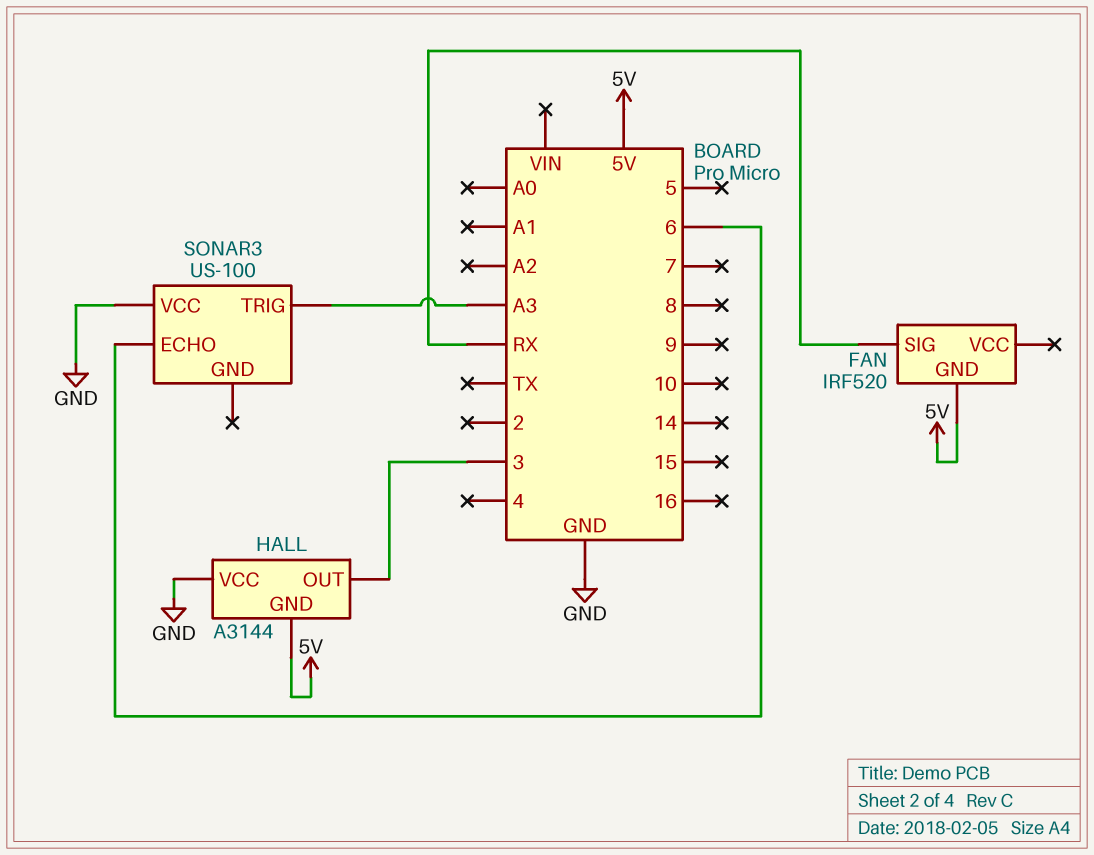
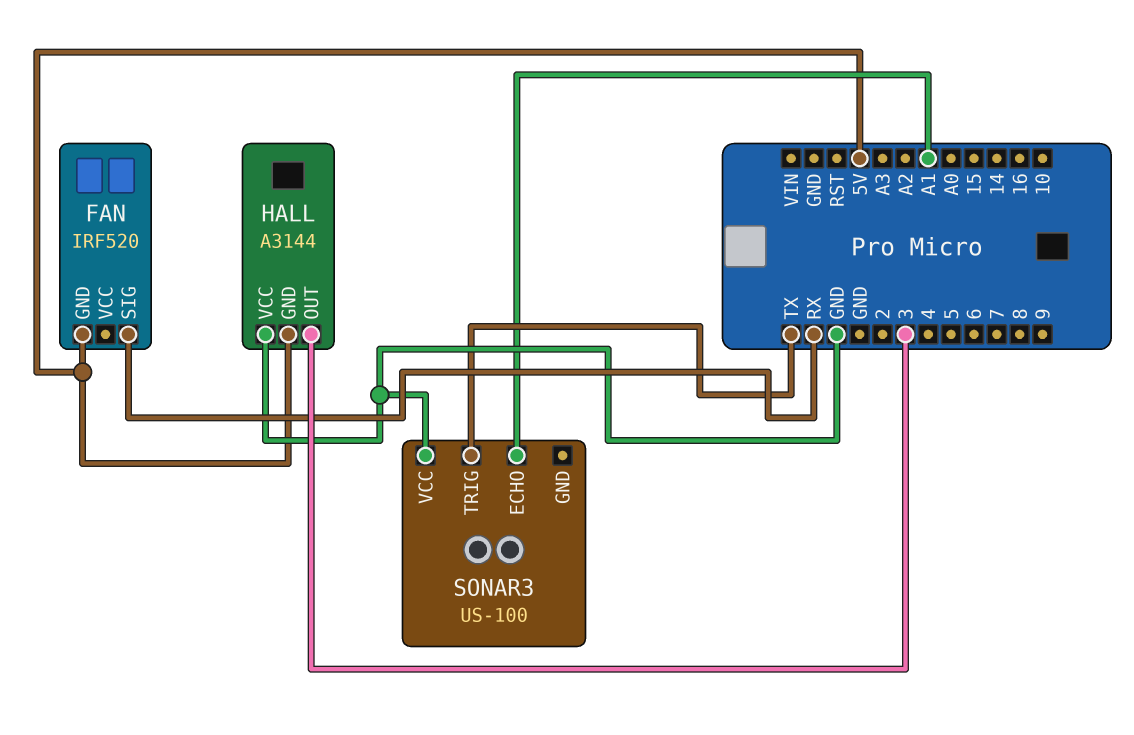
SONAR3 pin ECHO: 6 -> A1
SONAR3 pin TRIG: A3 -> TX

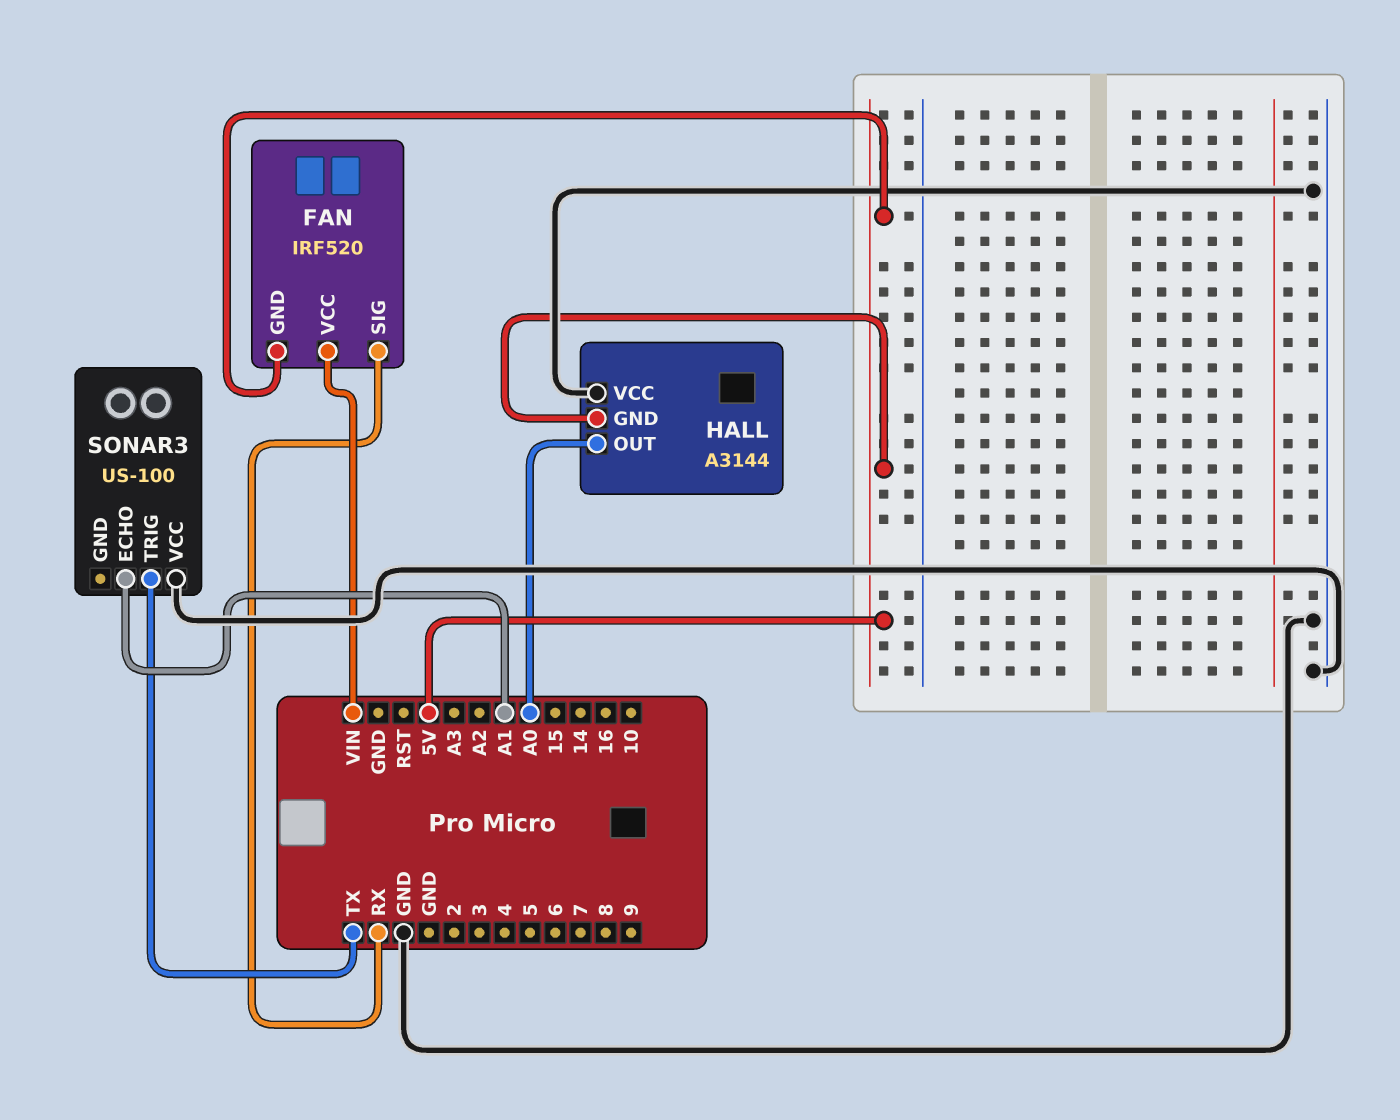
FAN pin VCC: none -> VIN
HALL pin OUT: 3 -> A0

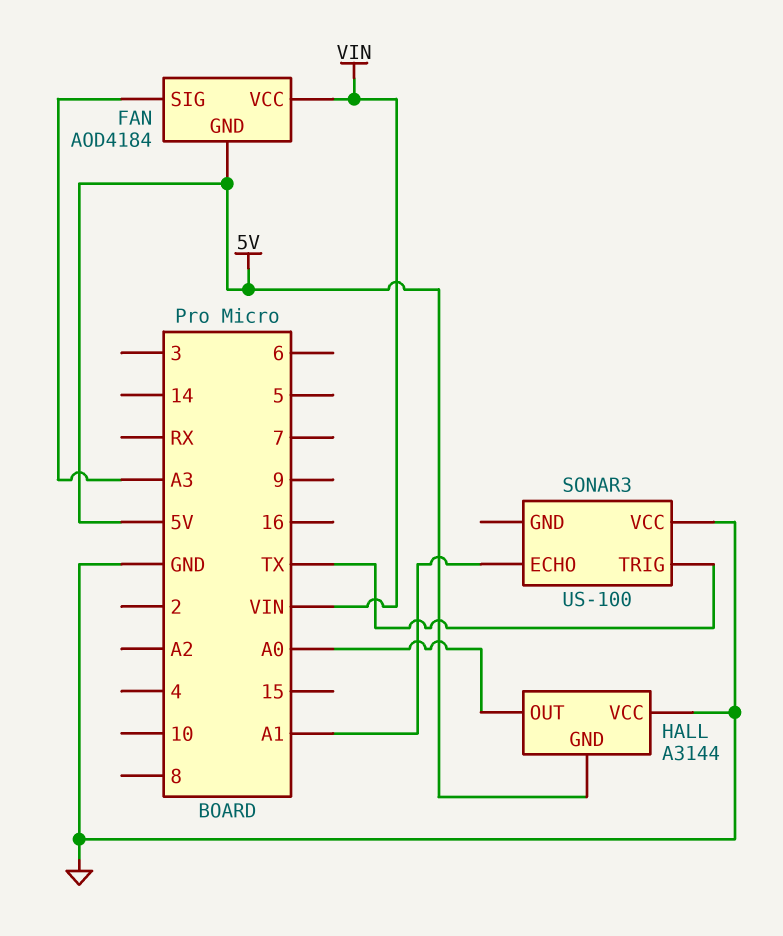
FAN: IRF520 -> AOD4184
FAN pin SIG: RX -> A3

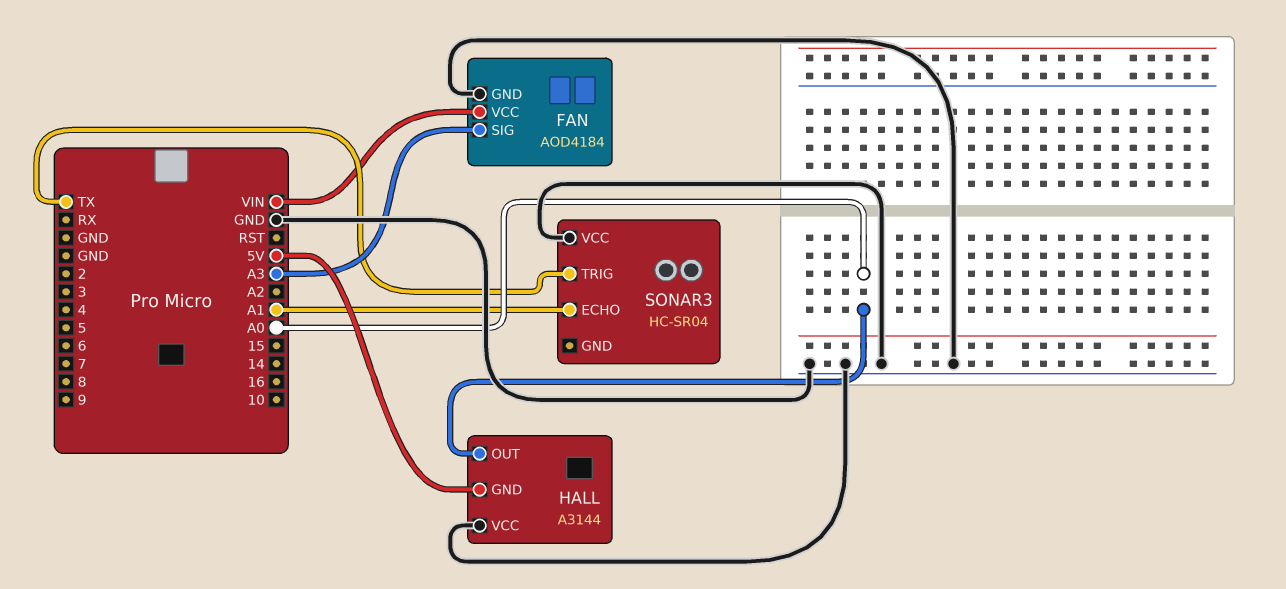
FAN pin GND: 5V -> GND
SONAR3: US-100 -> HC-SR04

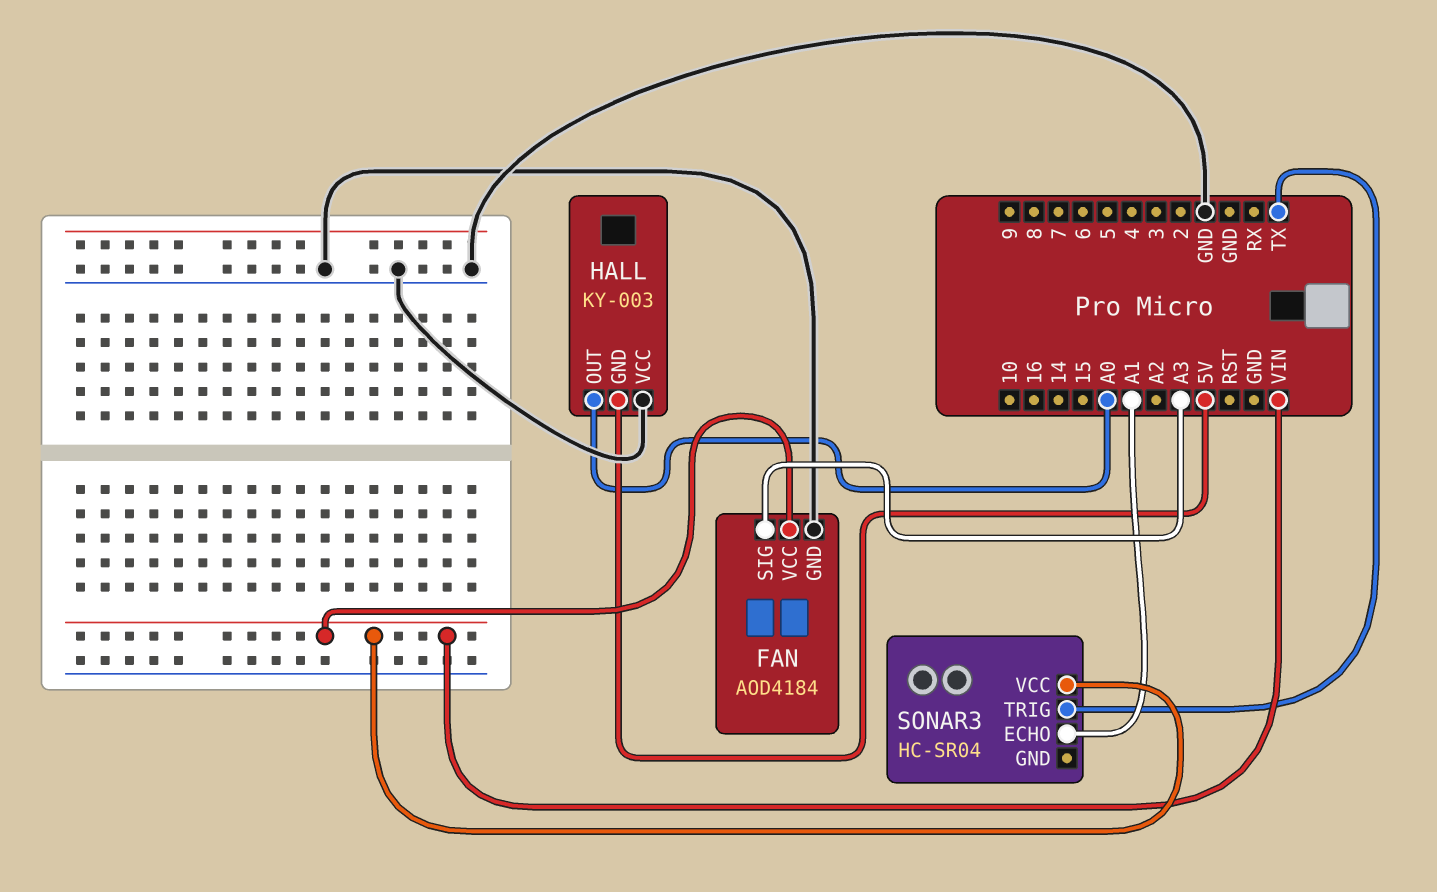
HALL: A3144 -> KY-003
SONAR3 pin VCC: GND -> VIN

